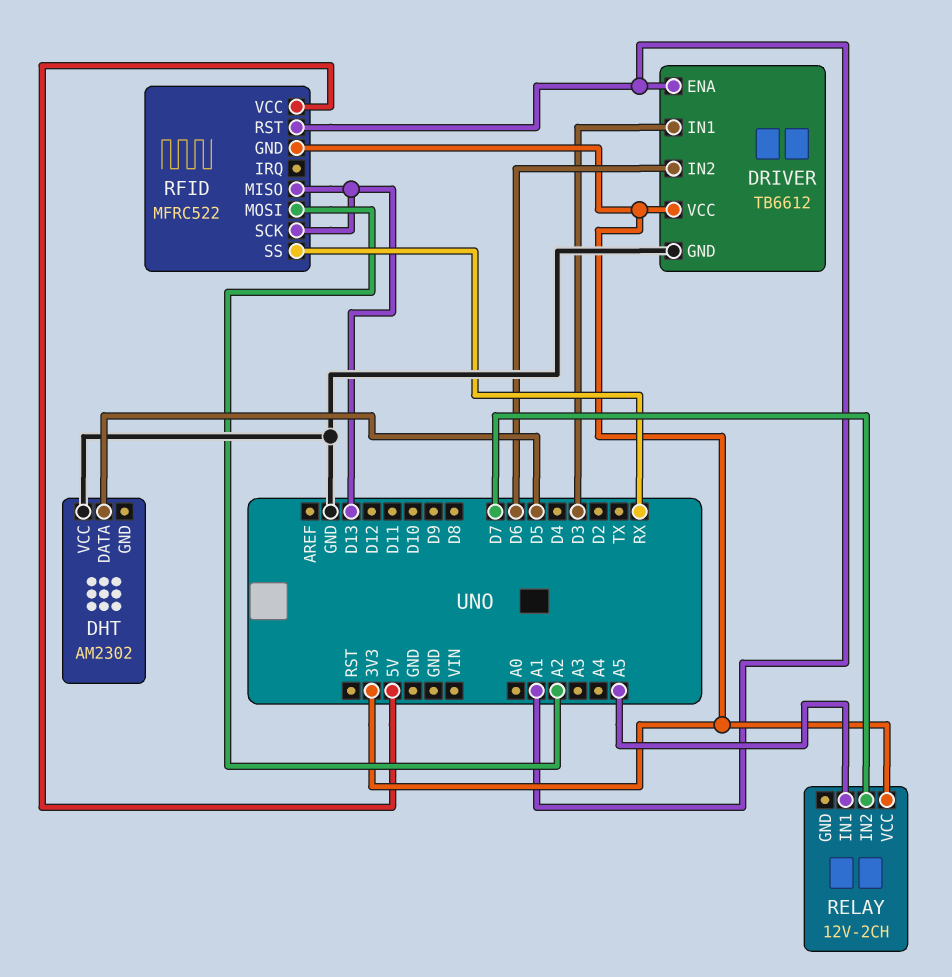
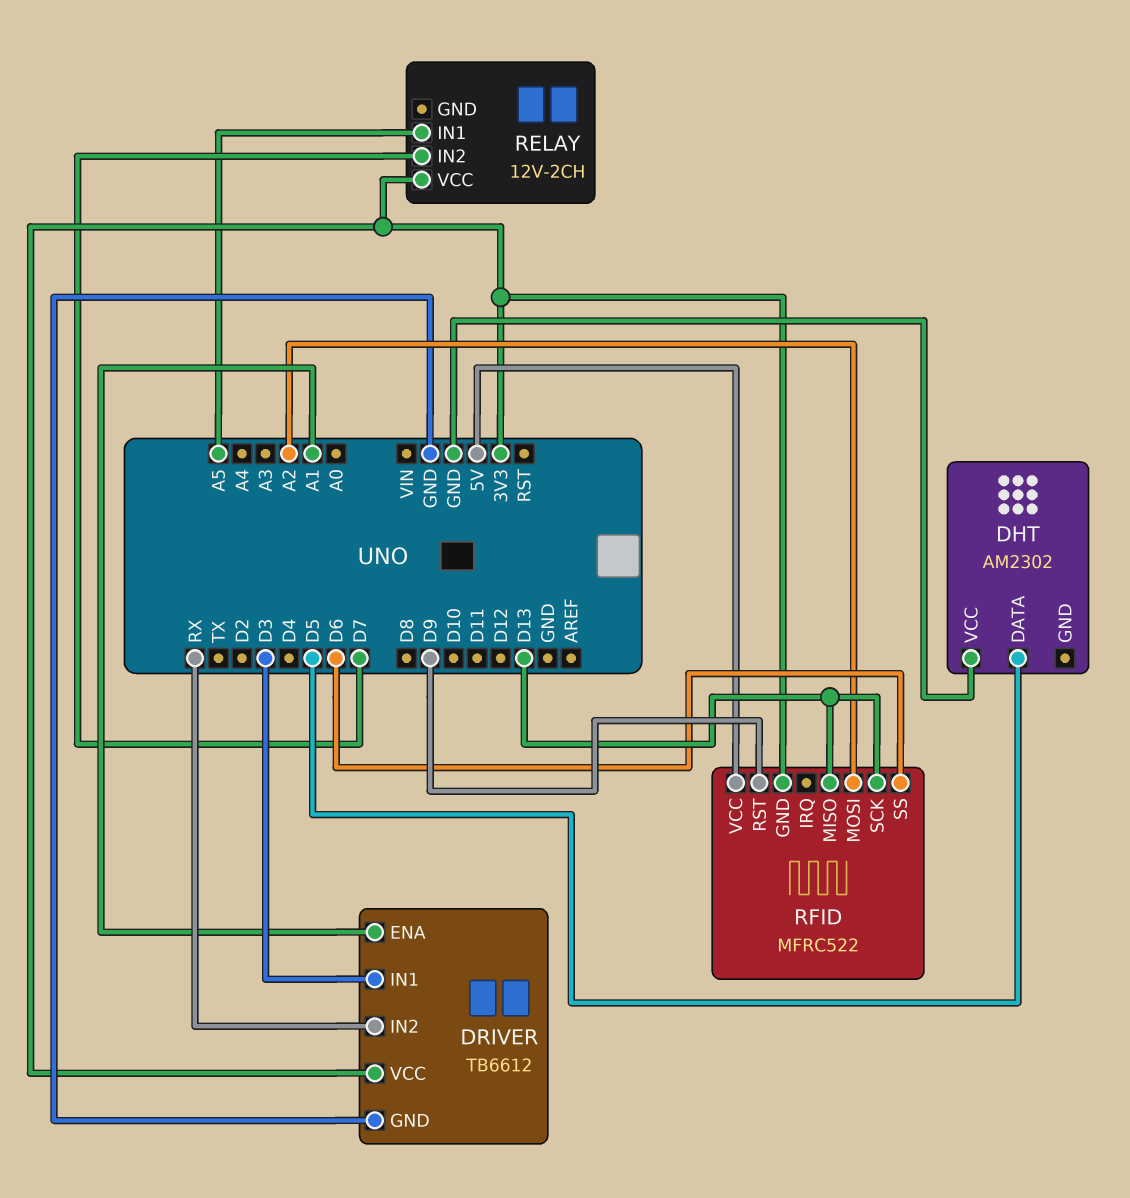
DRIVER pin IN2: D6 -> RX
RFID pin RST: A1 -> D9
RFID pin SS: RX -> D6

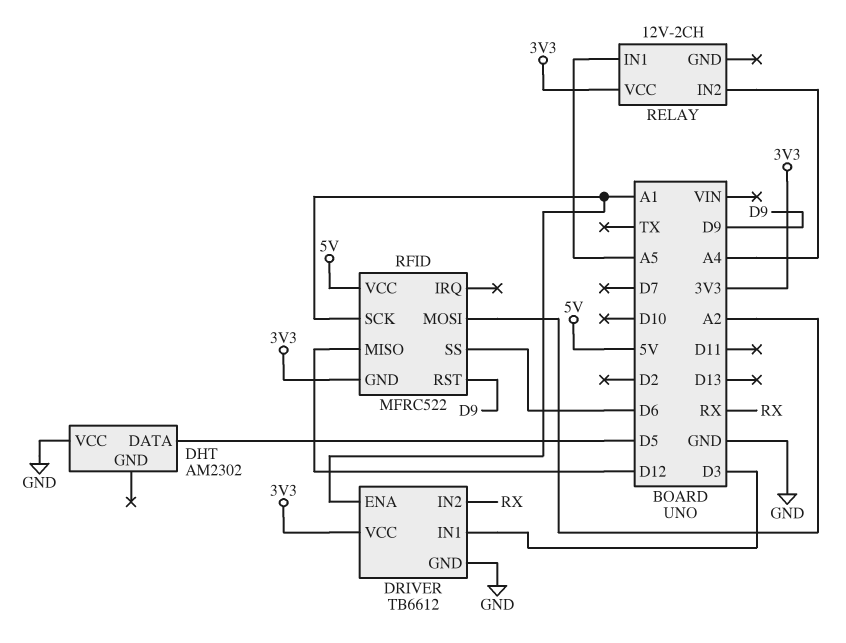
RELAY pin IN2: D7 -> A4
RFID pin MISO: D13 -> D12
RFID pin SCK: D13 -> A1

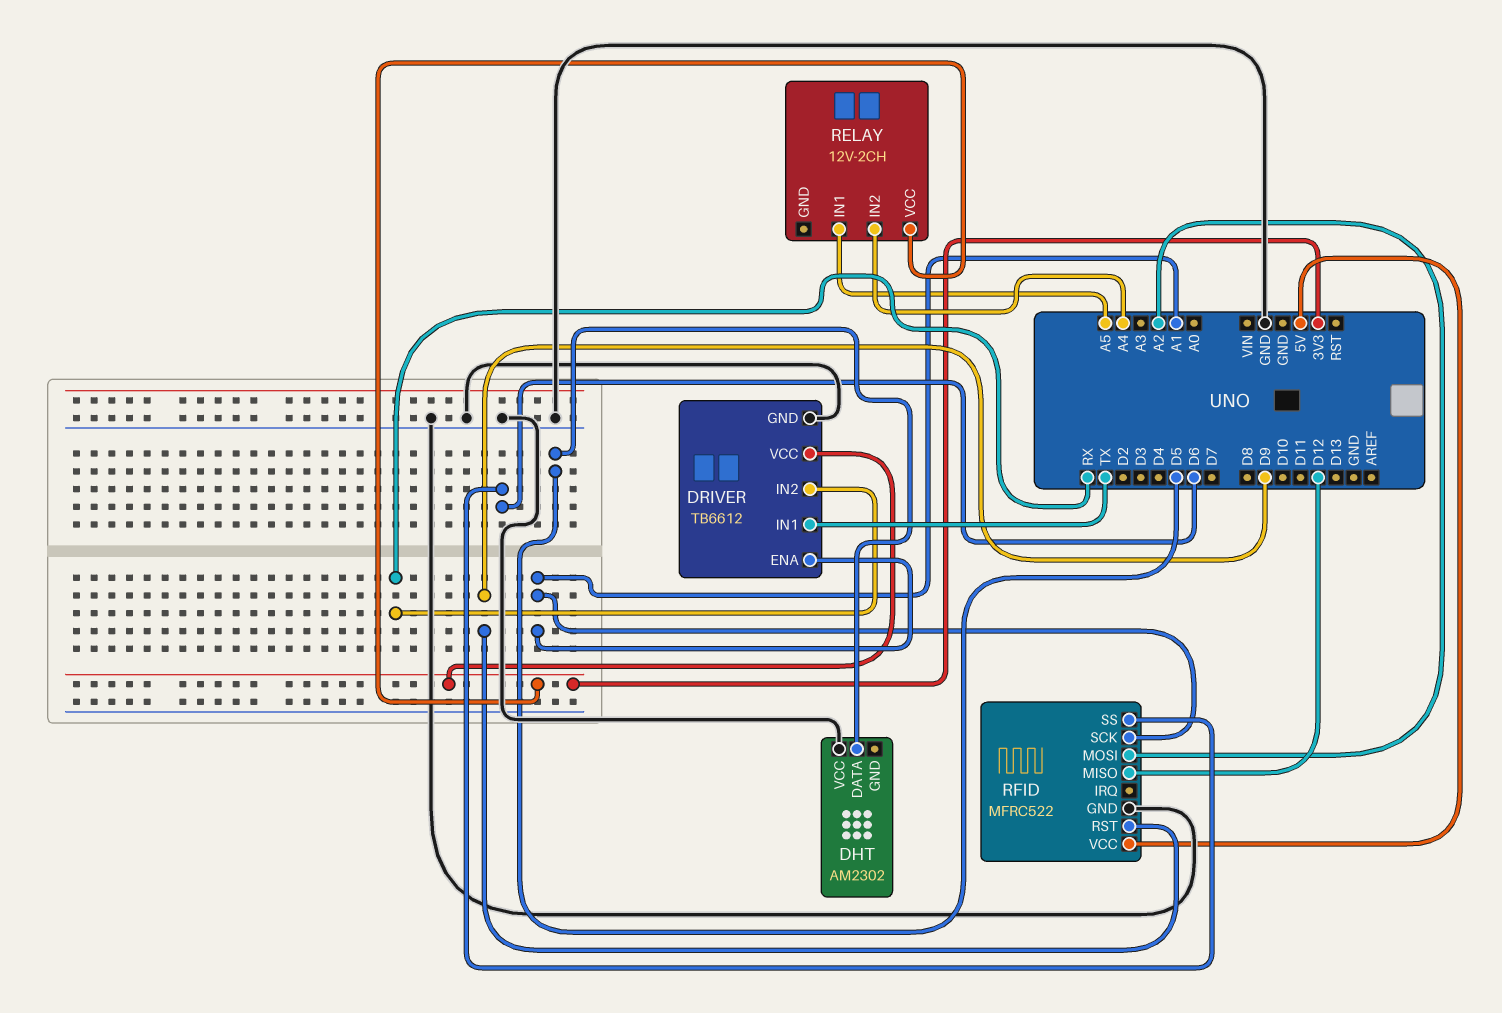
DRIVER pin IN1: D3 -> TX
RFID pin GND: 3V3 -> GND

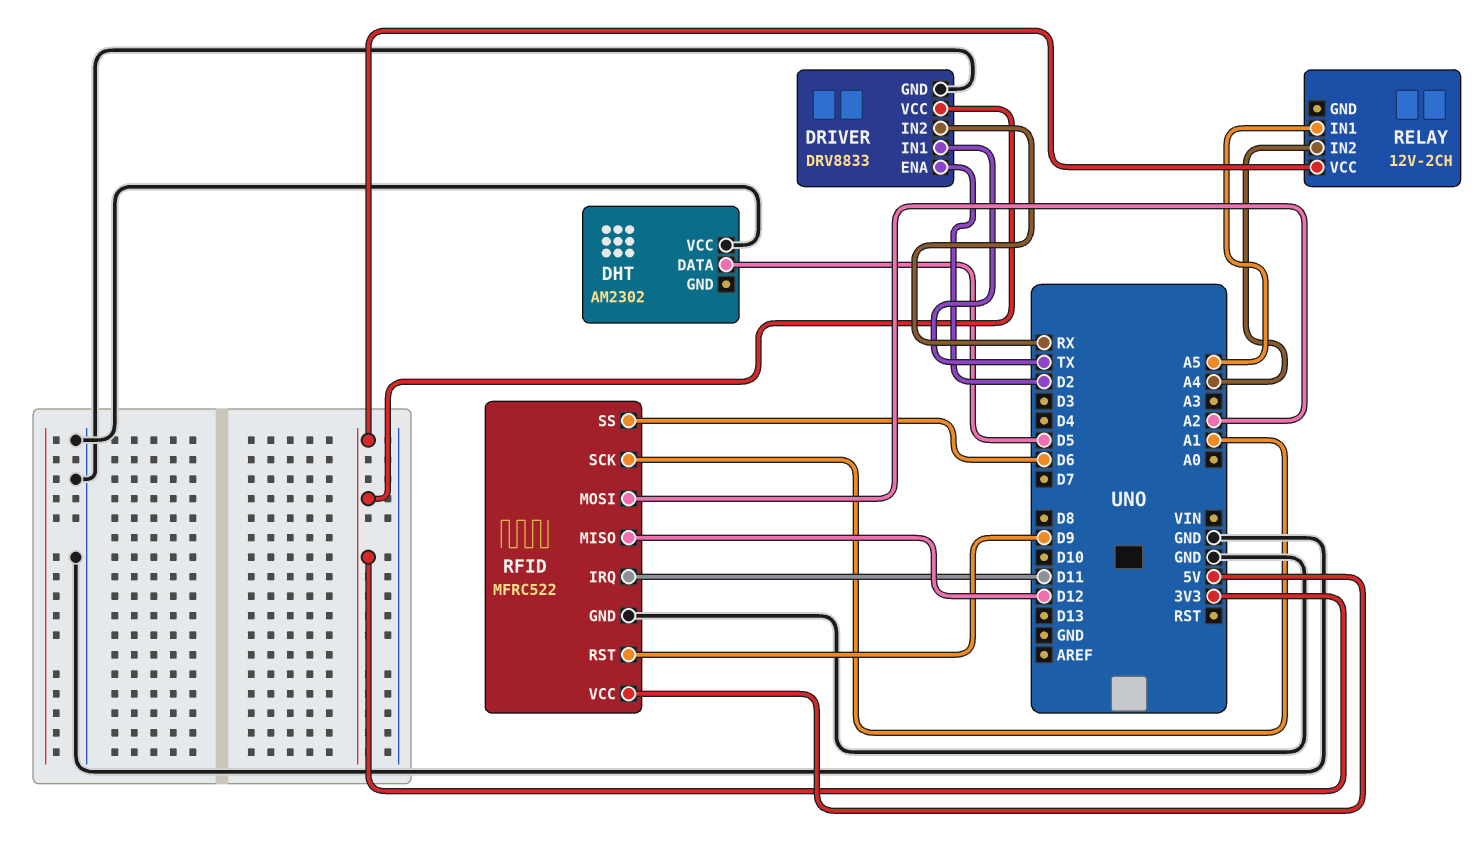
DRIVER: TB6612 -> DRV8833
DRIVER pin ENA: A1 -> D2
RFID pin IRQ: none -> D11

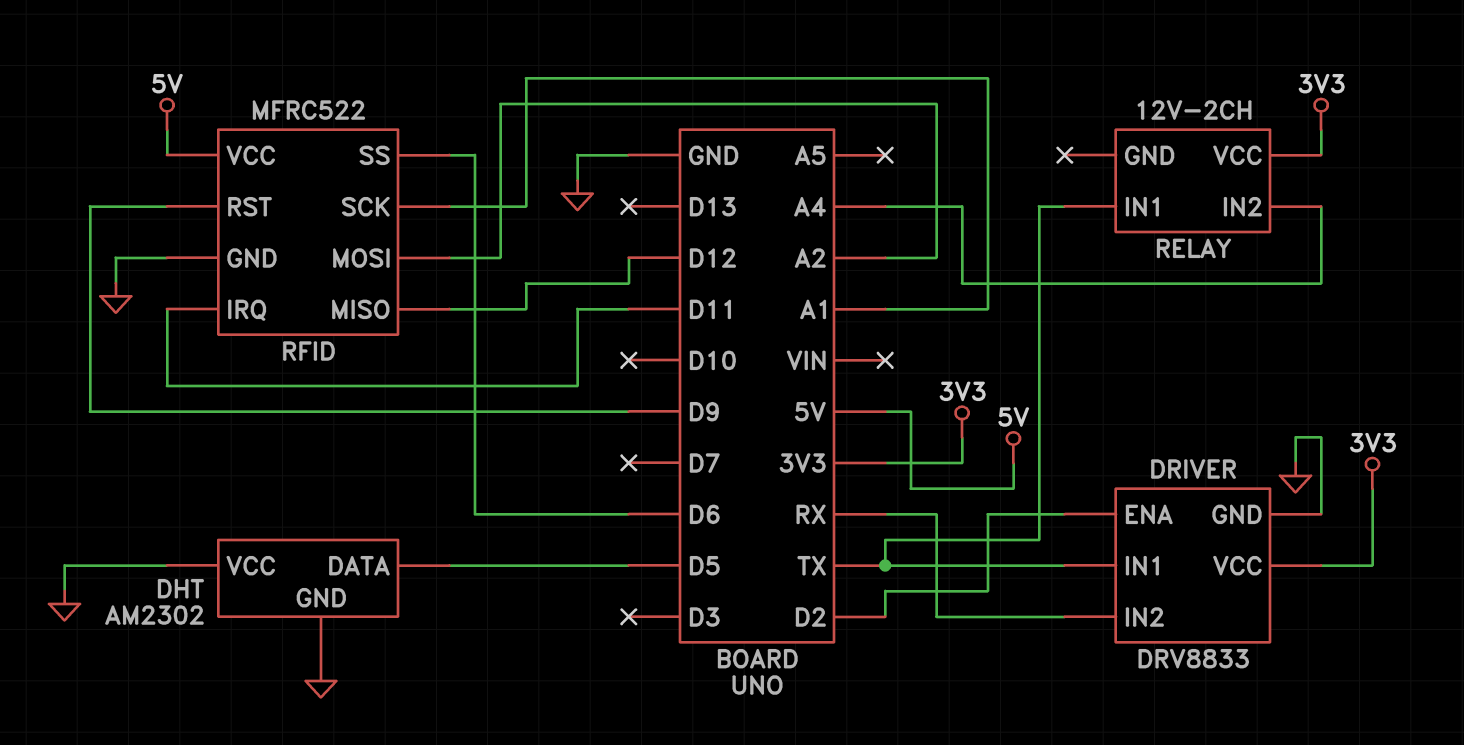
DHT pin GND: none -> GND
RELAY pin IN1: A5 -> TX

